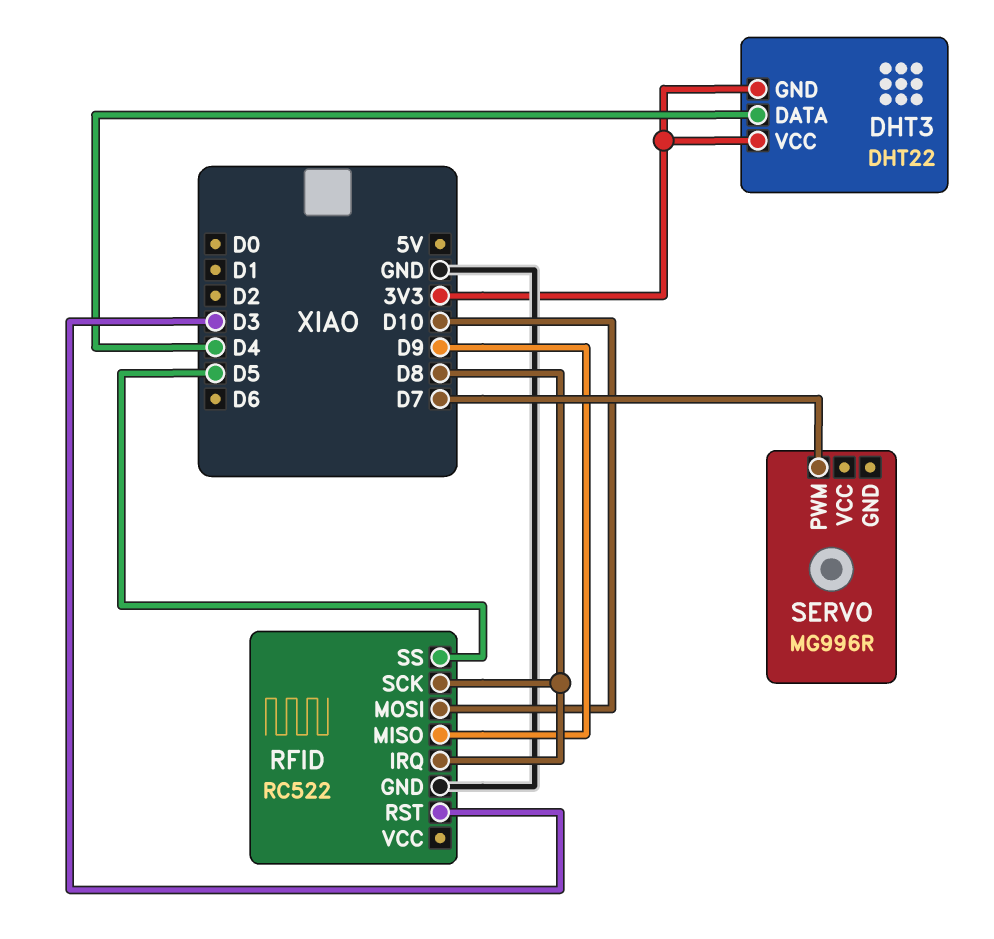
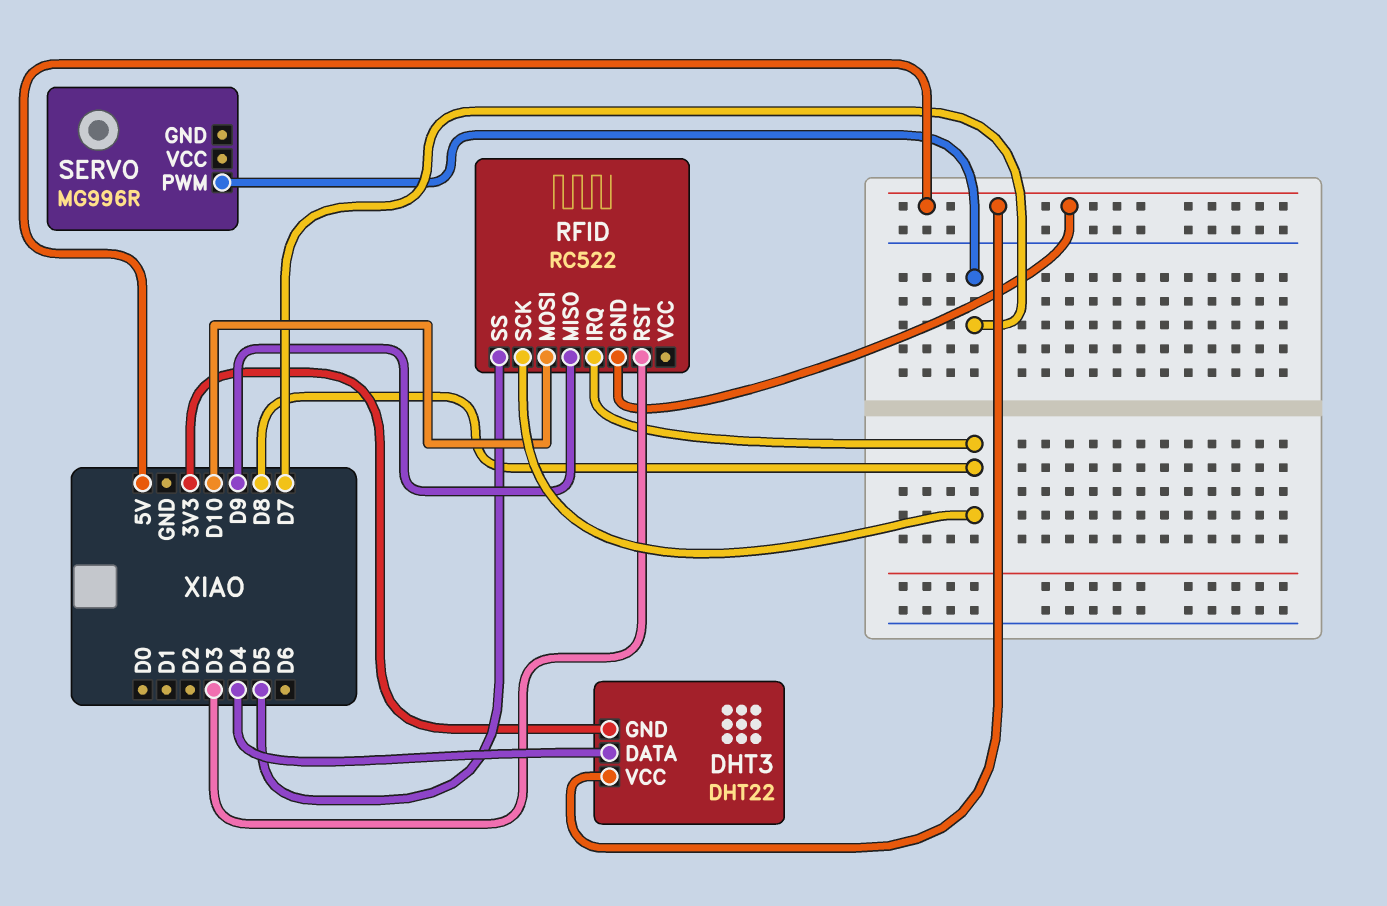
DHT3 pin VCC: 3V3 -> 5V
RFID pin GND: GND -> 5V

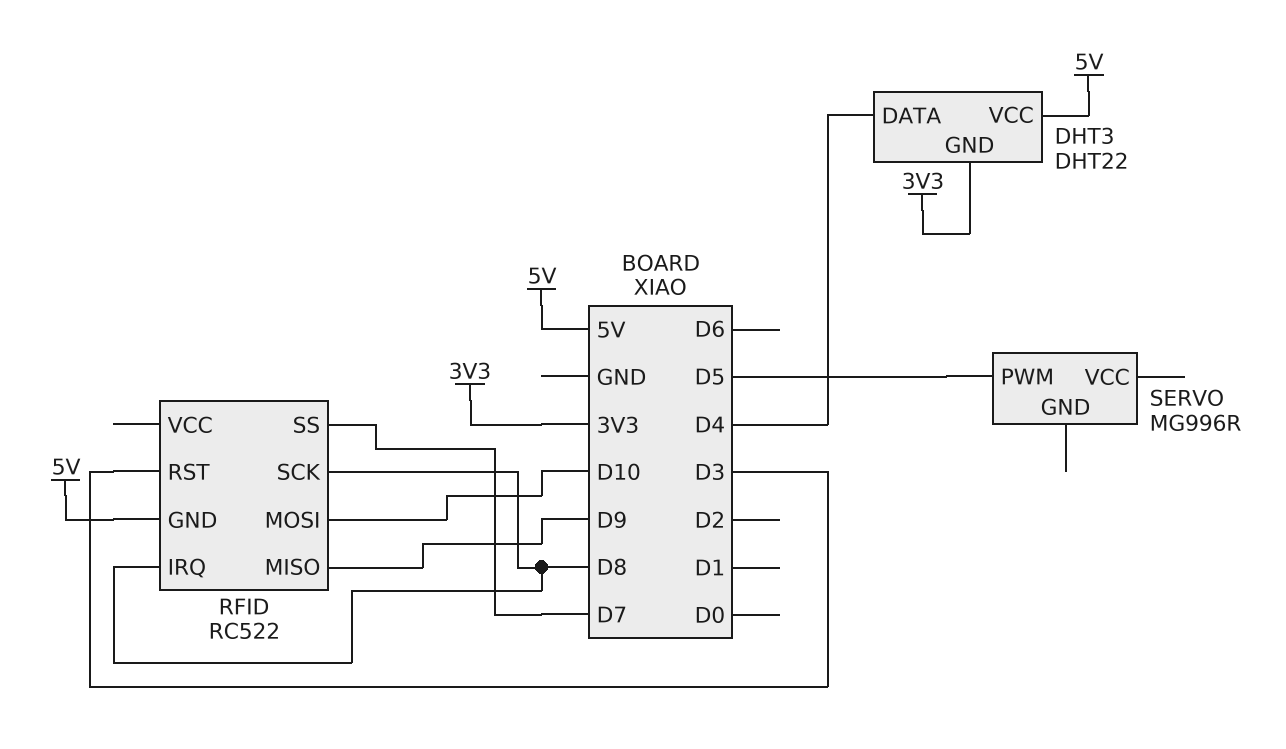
RFID pin SS: D5 -> D7
SERVO pin PWM: D7 -> D5

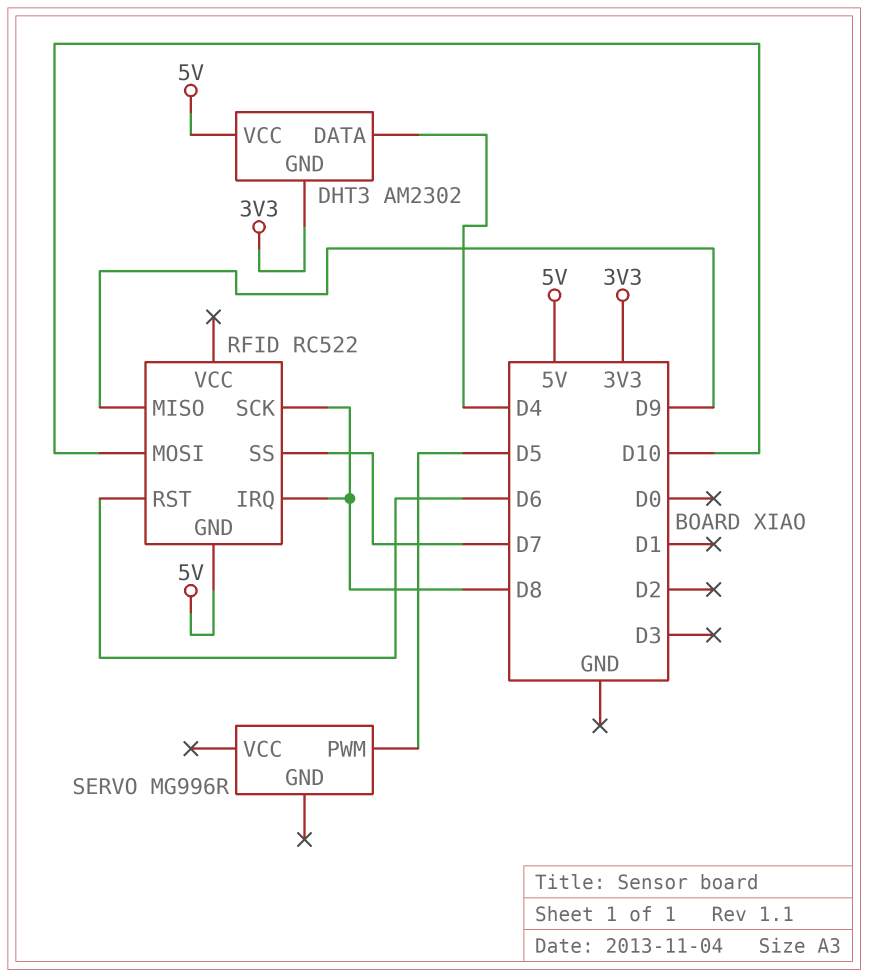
DHT3: DHT22 -> AM2302
RFID pin RST: D3 -> D6

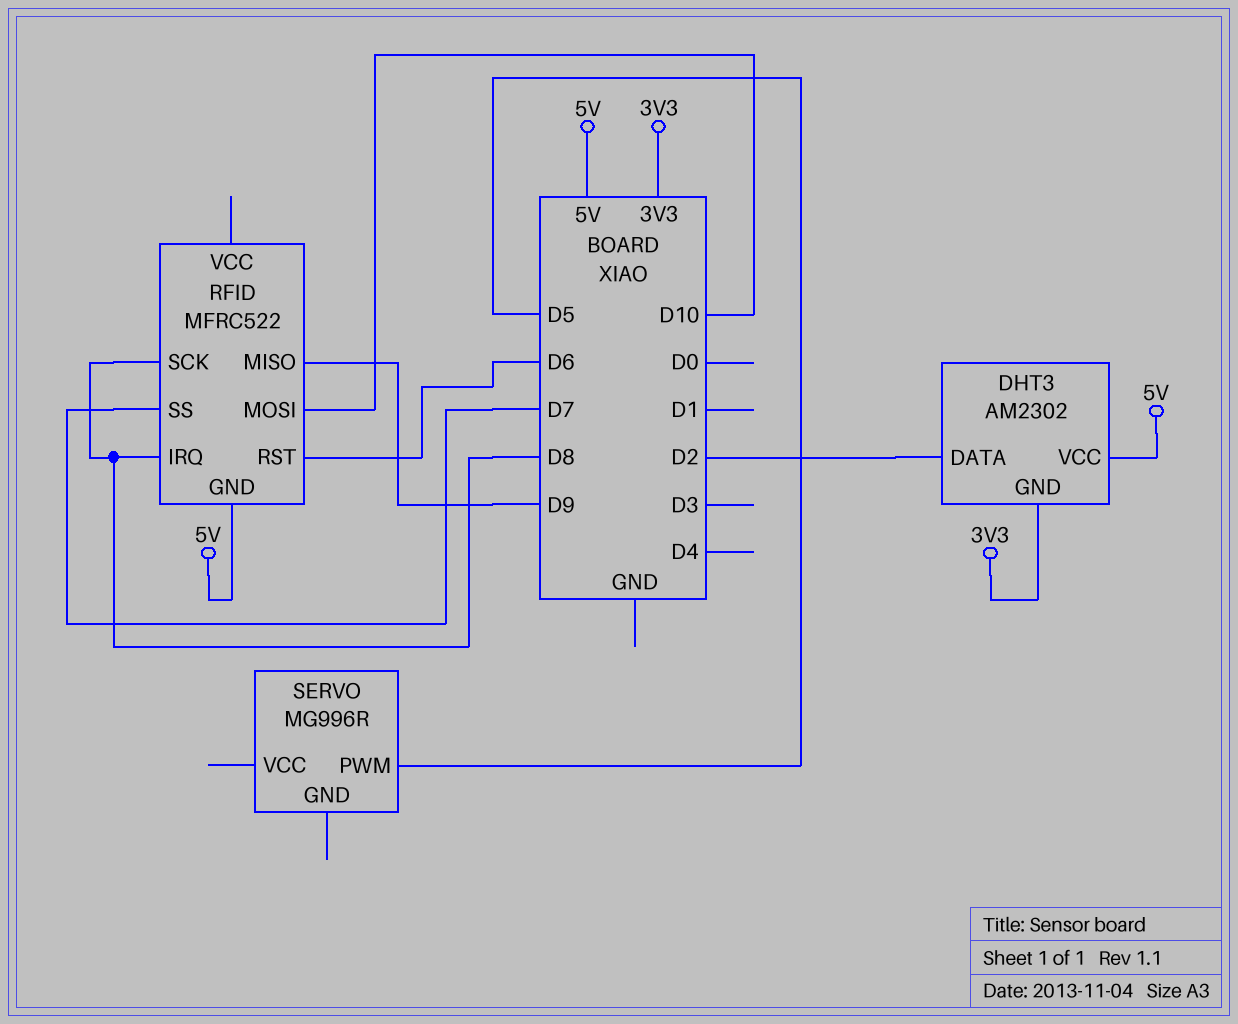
DHT3 pin DATA: D4 -> D2
RFID: RC522 -> MFRC522

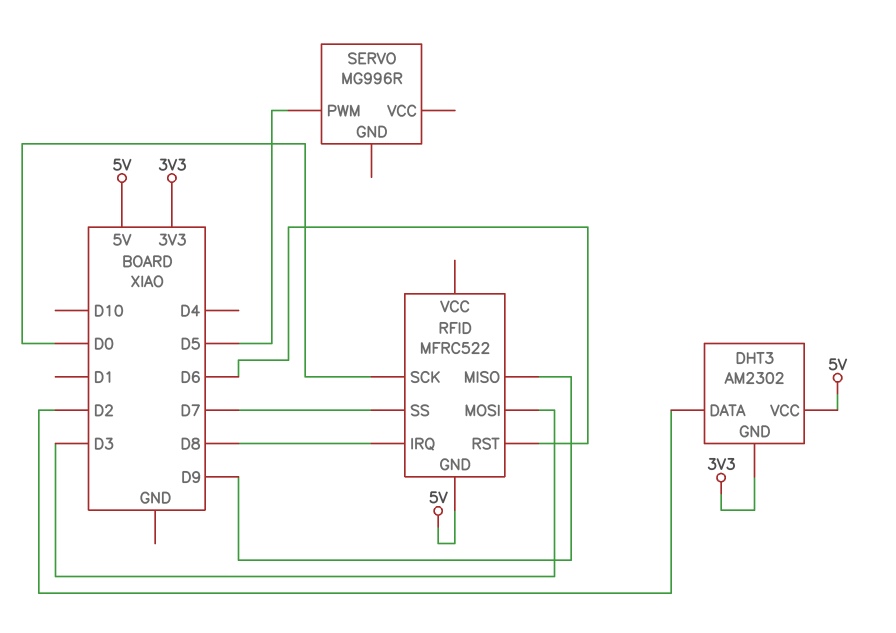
RFID pin MOSI: D10 -> D3
RFID pin SCK: D8 -> D0

